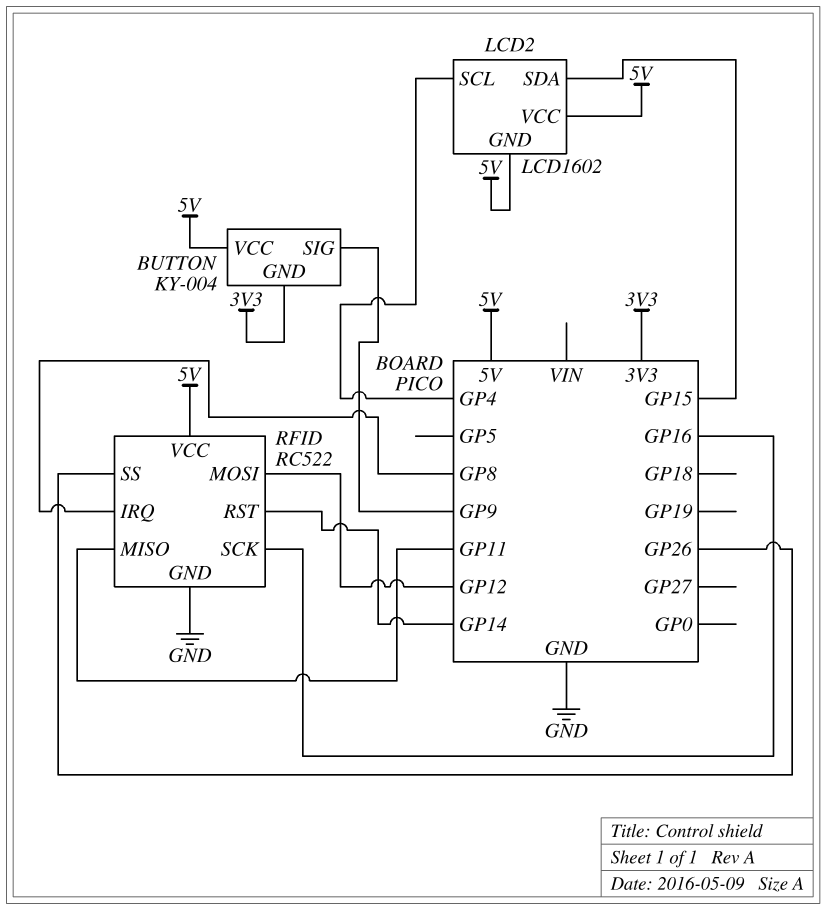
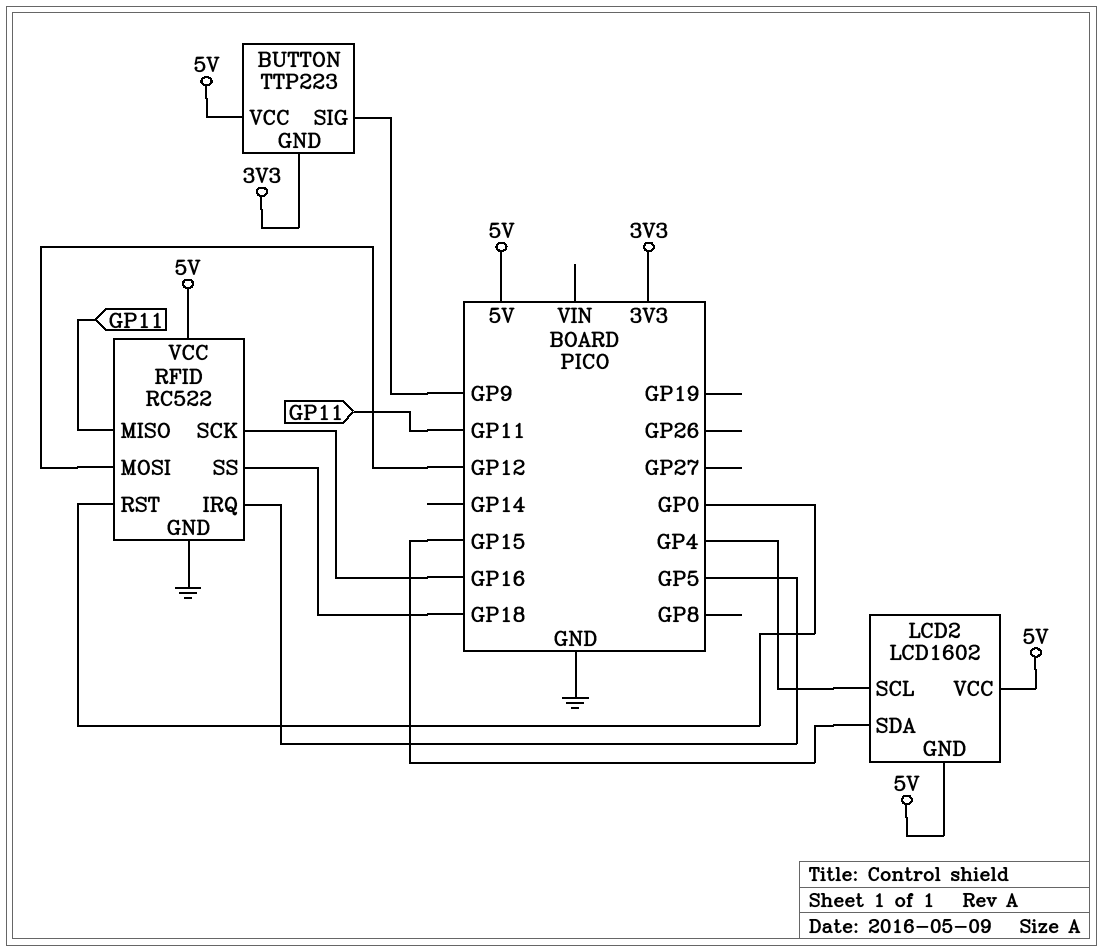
BUTTON: KY-004 -> TTP223
RFID pin IRQ: GP8 -> GP5
RFID pin RST: GP14 -> GP0
RFID pin SS: GP26 -> GP18

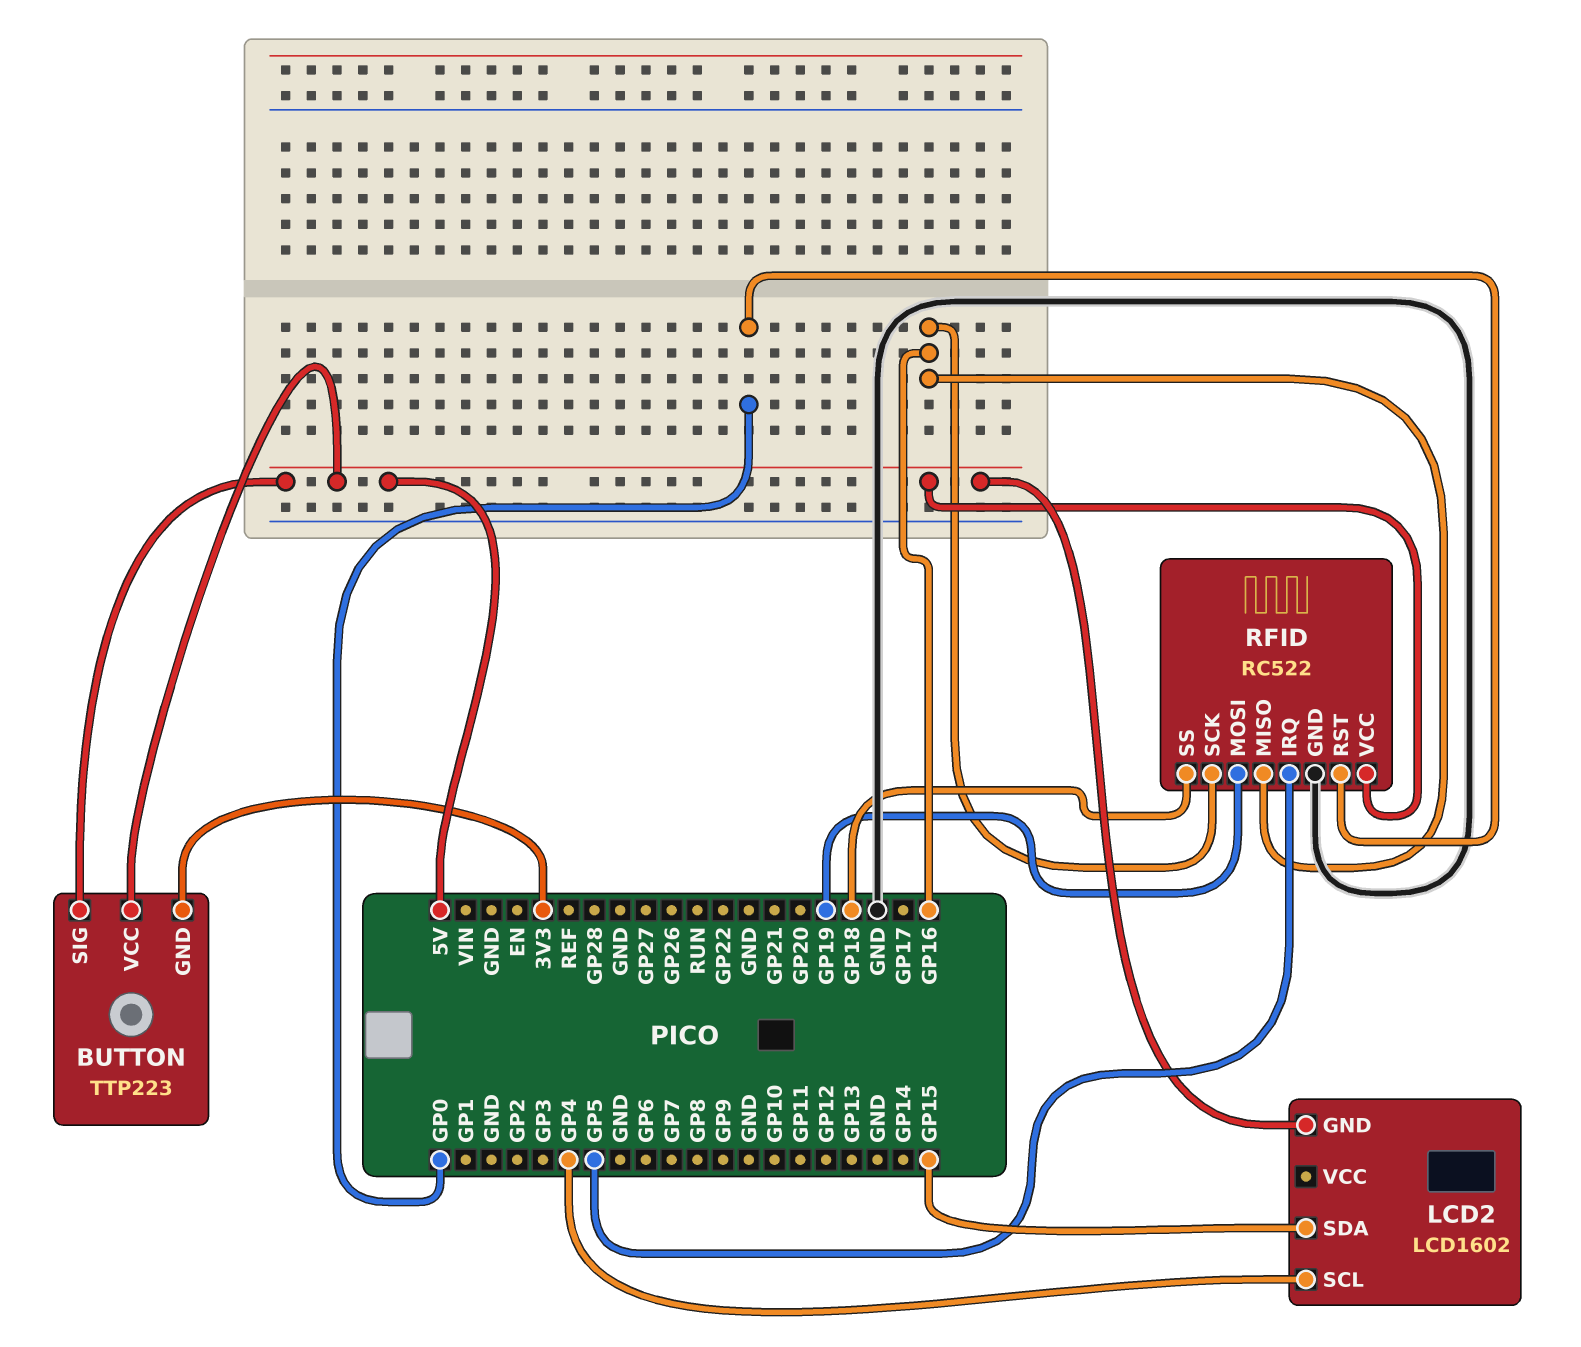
BUTTON pin SIG: GP9 -> 5V
LCD2 pin VCC: 5V -> none
RFID pin MISO: GP11 -> GP16
RFID pin MOSI: GP12 -> GP19

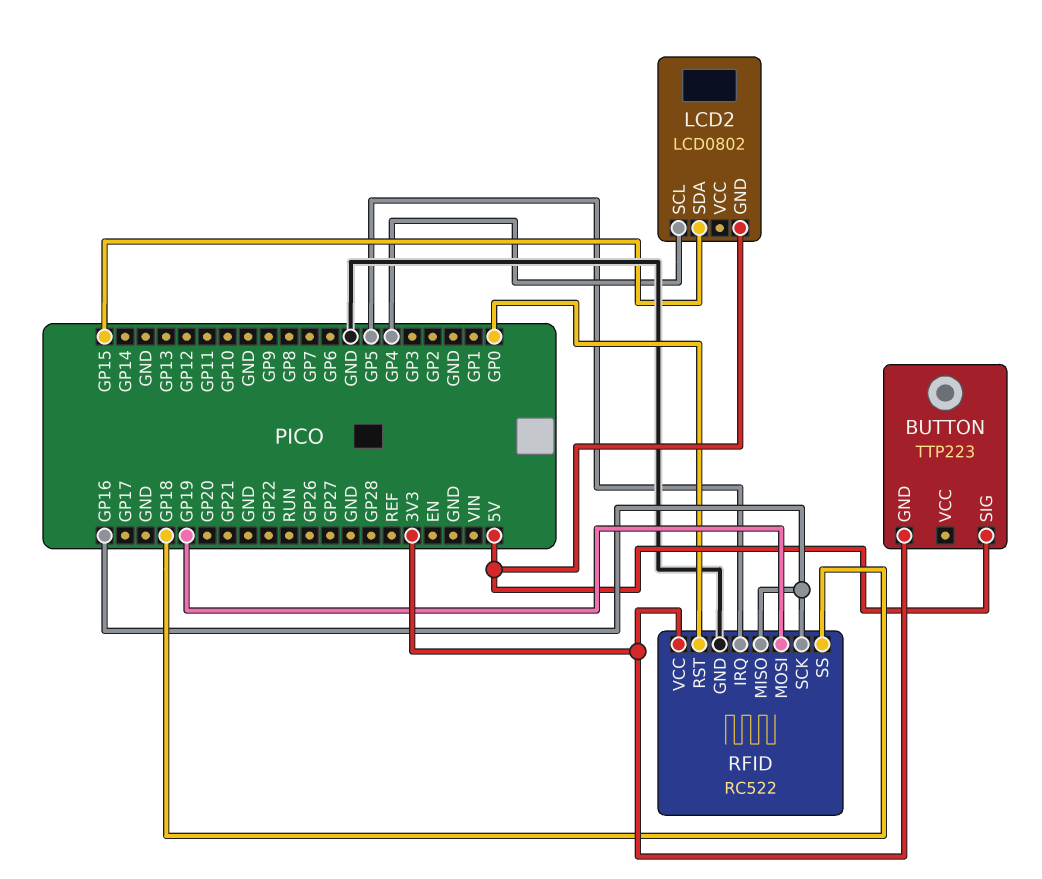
BUTTON pin VCC: 5V -> none
LCD2: LCD1602 -> LCD0802
RFID pin VCC: 5V -> 3V3

